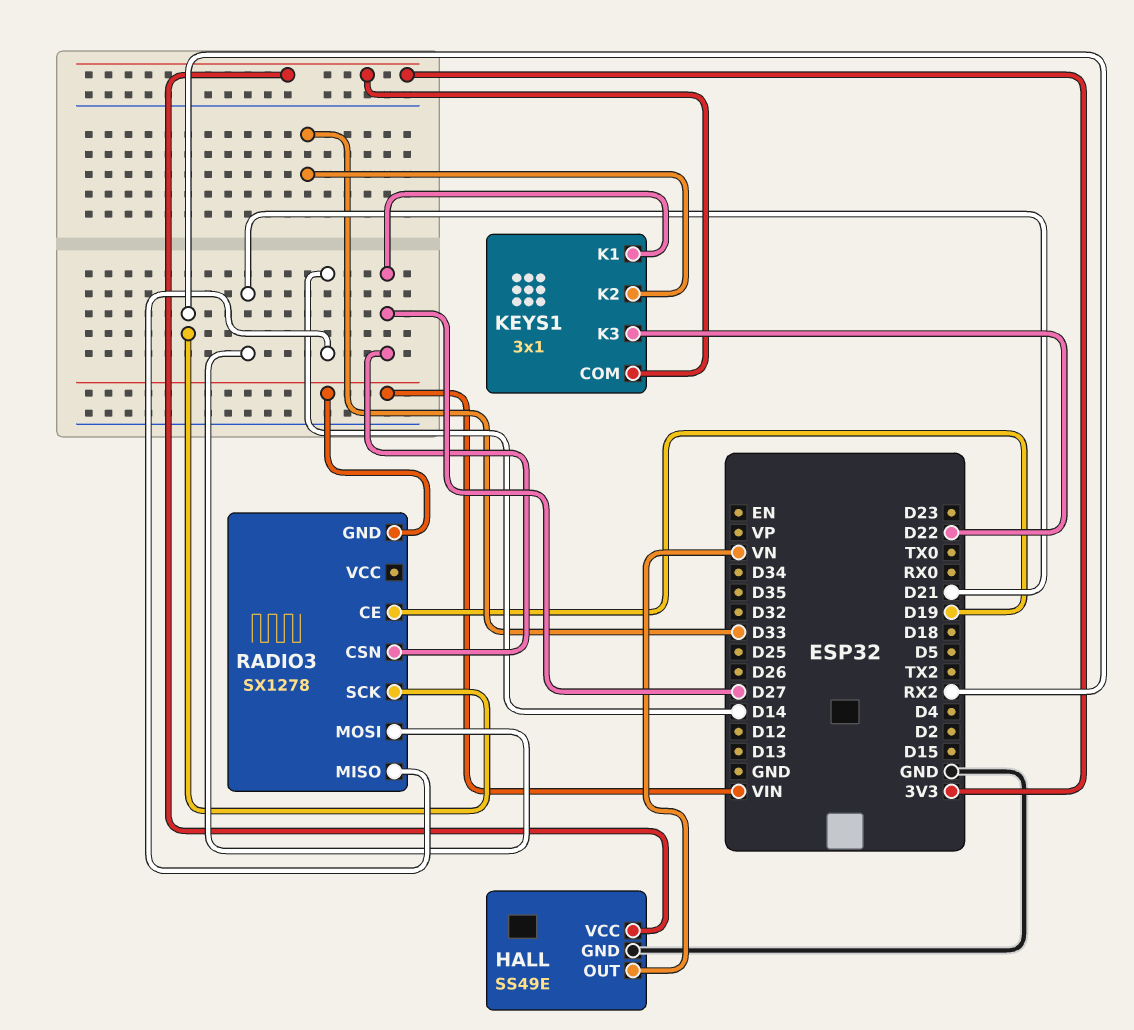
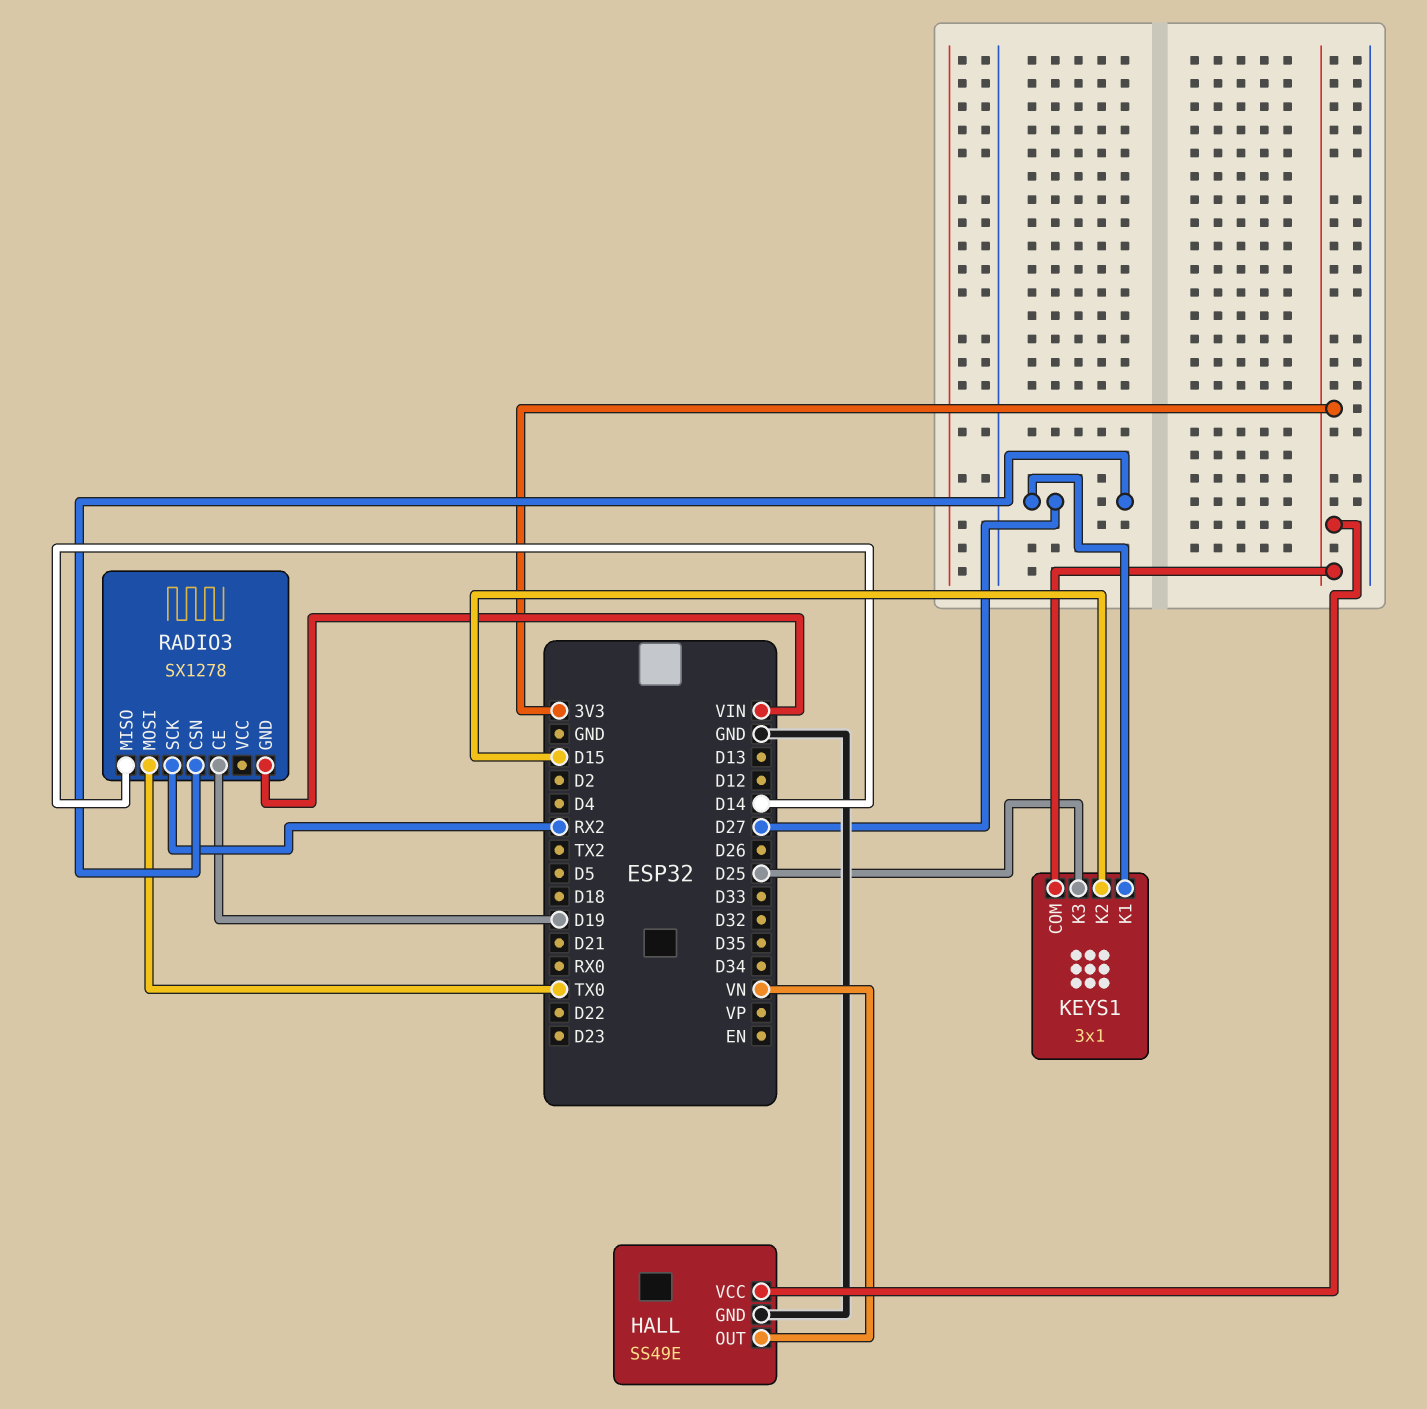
KEYS1 pin K2: D33 -> D15
KEYS1 pin K3: D22 -> D25
RADIO3 pin MOSI: D21 -> TX0

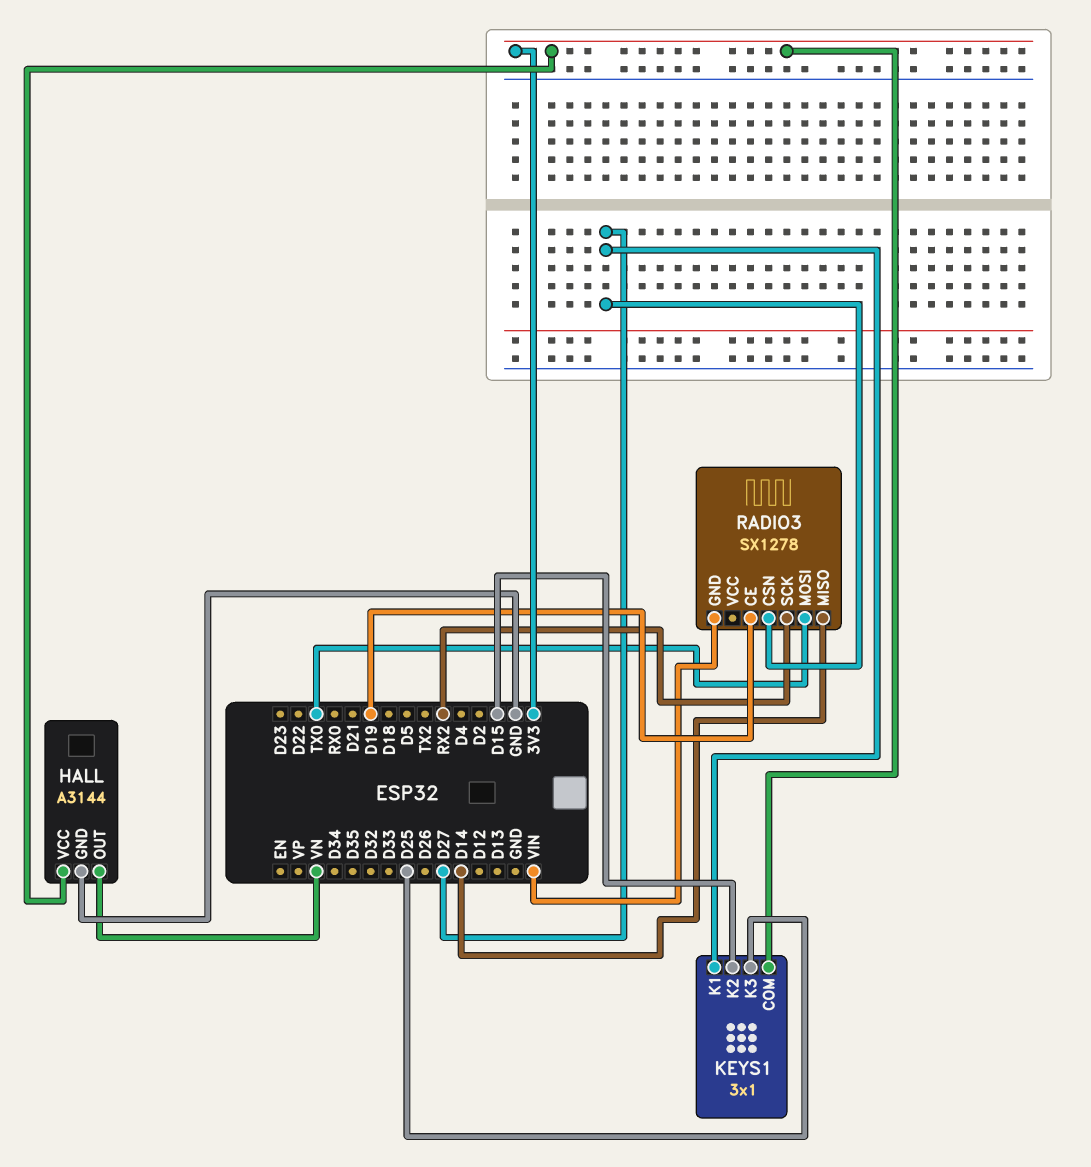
HALL: SS49E -> A3144

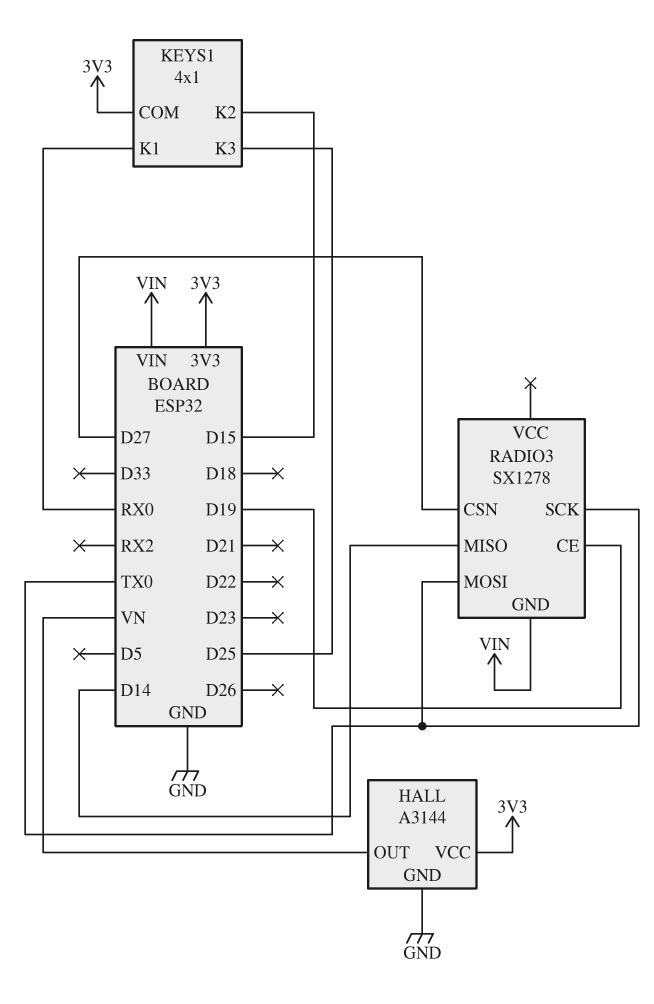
KEYS1: 3x1 -> 4x1
KEYS1 pin K1: D27 -> RX0
RADIO3 pin SCK: RX2 -> TX0

